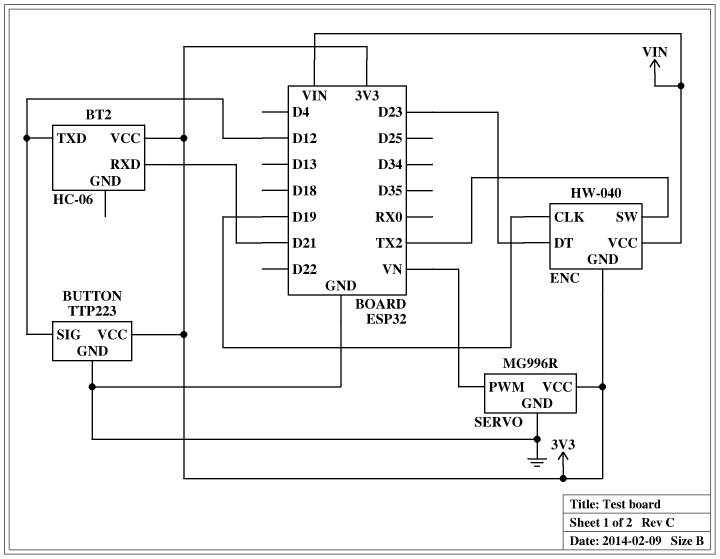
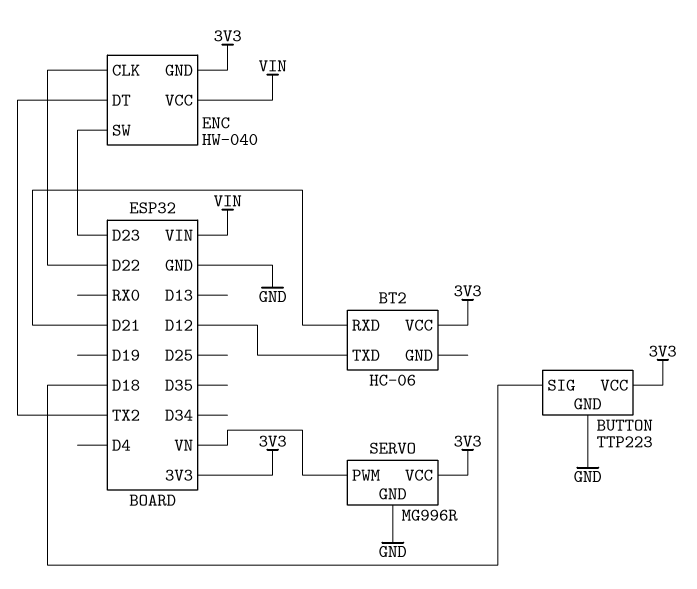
BUTTON pin SIG: D12 -> D18
ENC pin CLK: D19 -> D22
ENC pin DT: D23 -> TX2
ENC pin SW: TX2 -> D23

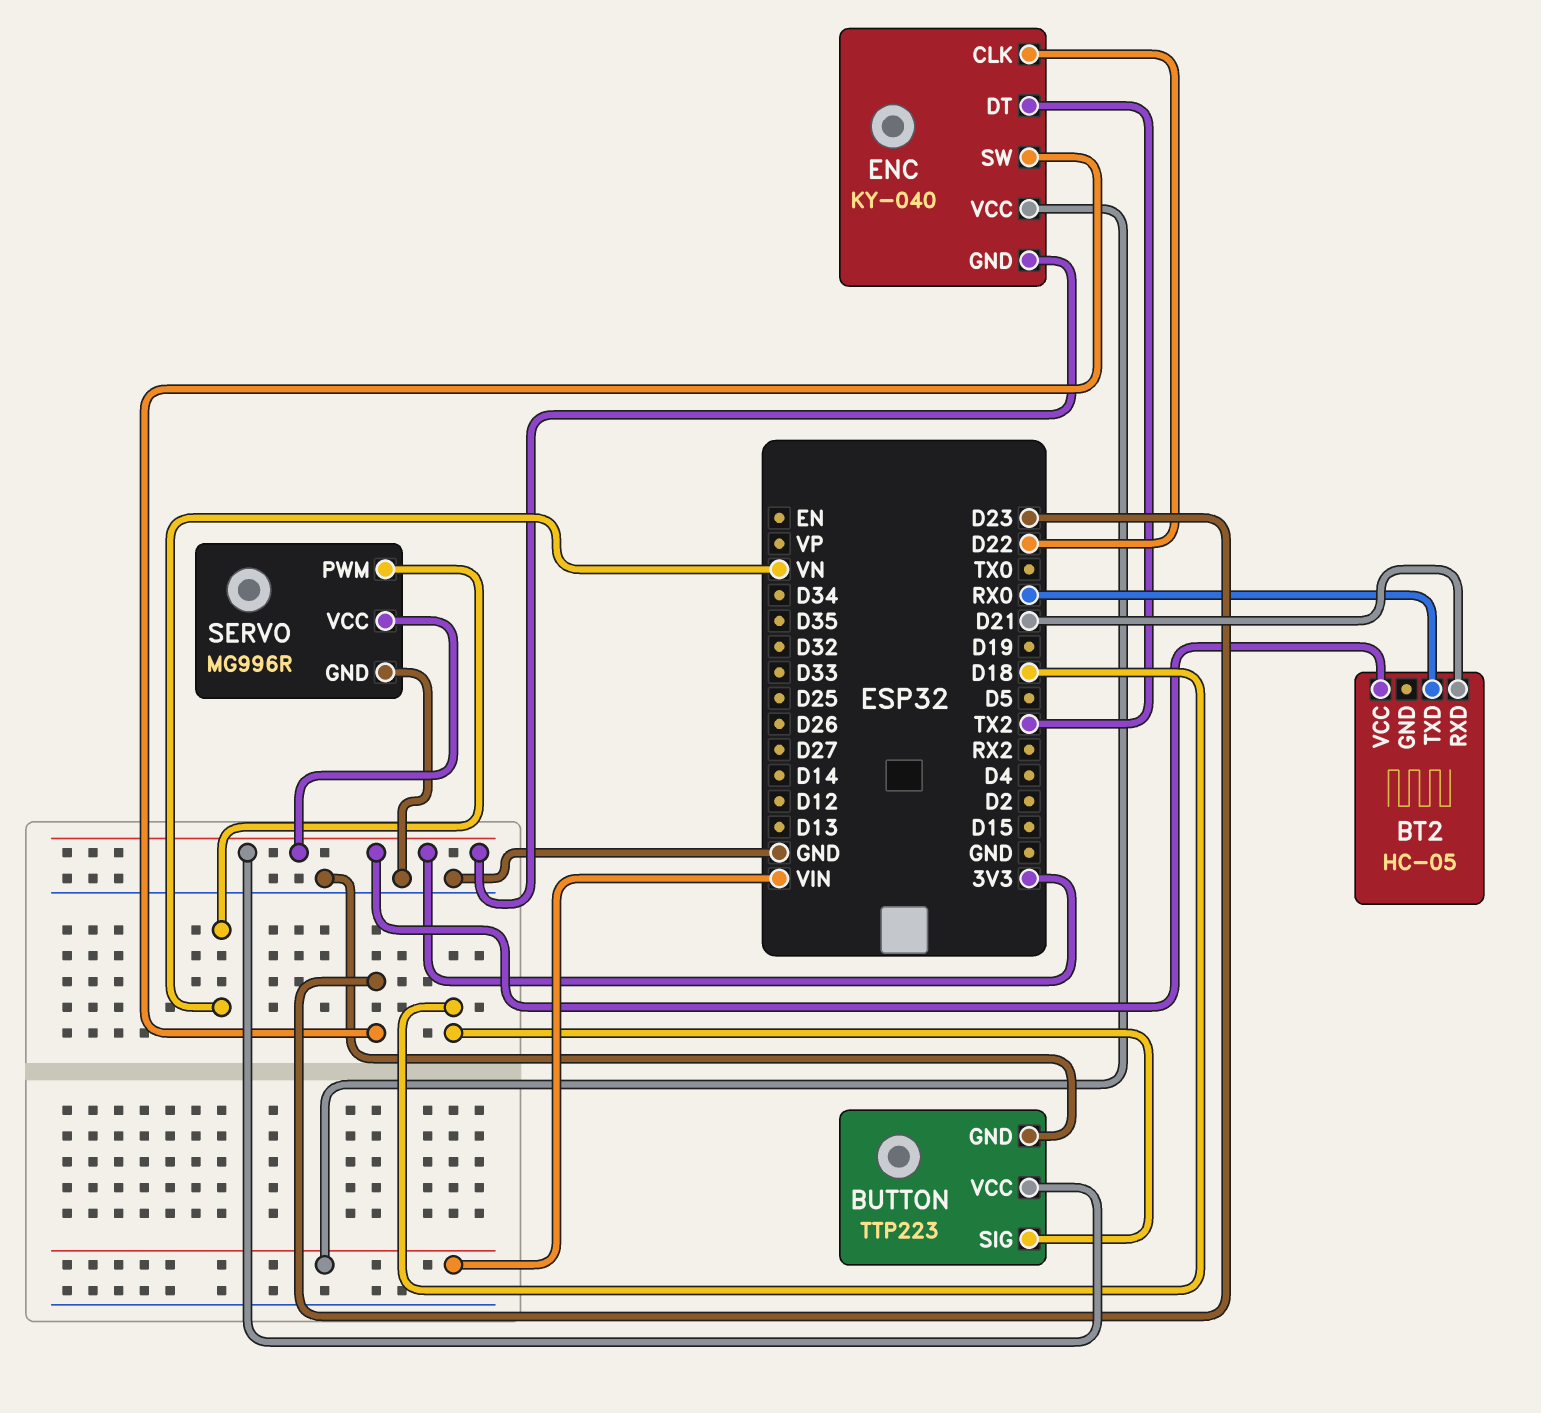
BT2: HC-06 -> HC-05
BT2 pin TXD: D12 -> RX0
ENC: HW-040 -> KY-040

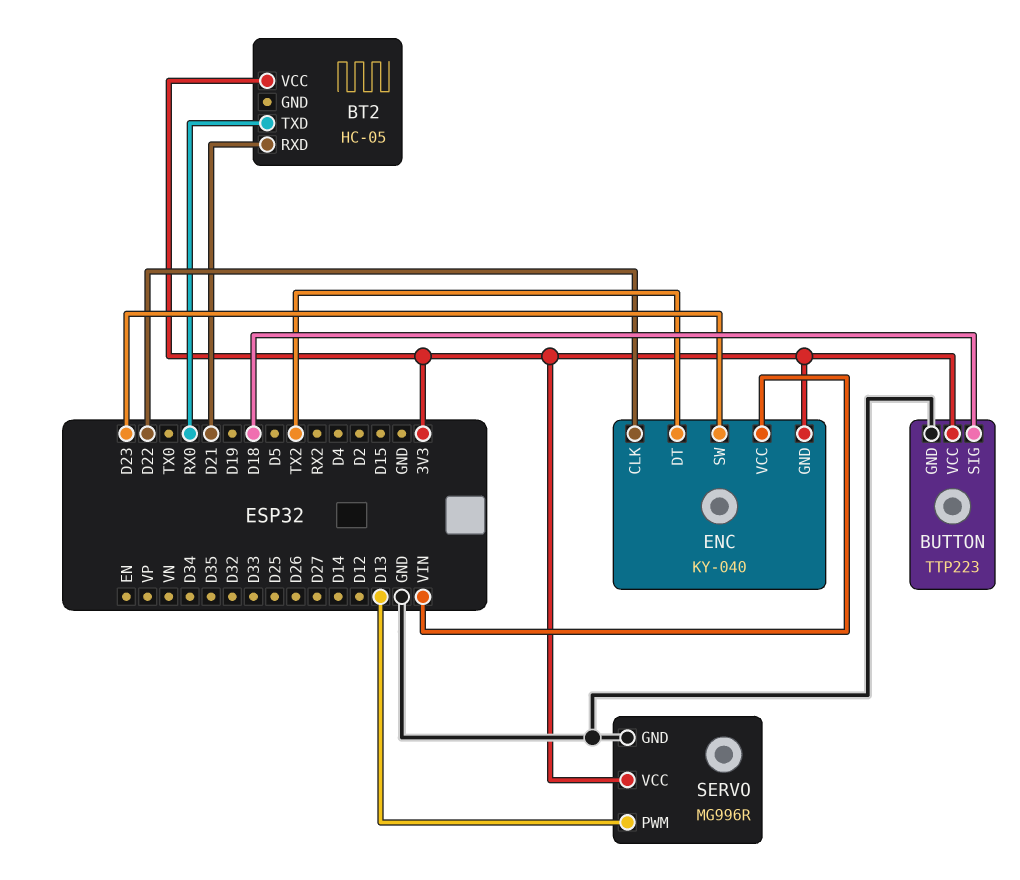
SERVO pin PWM: VN -> D13

